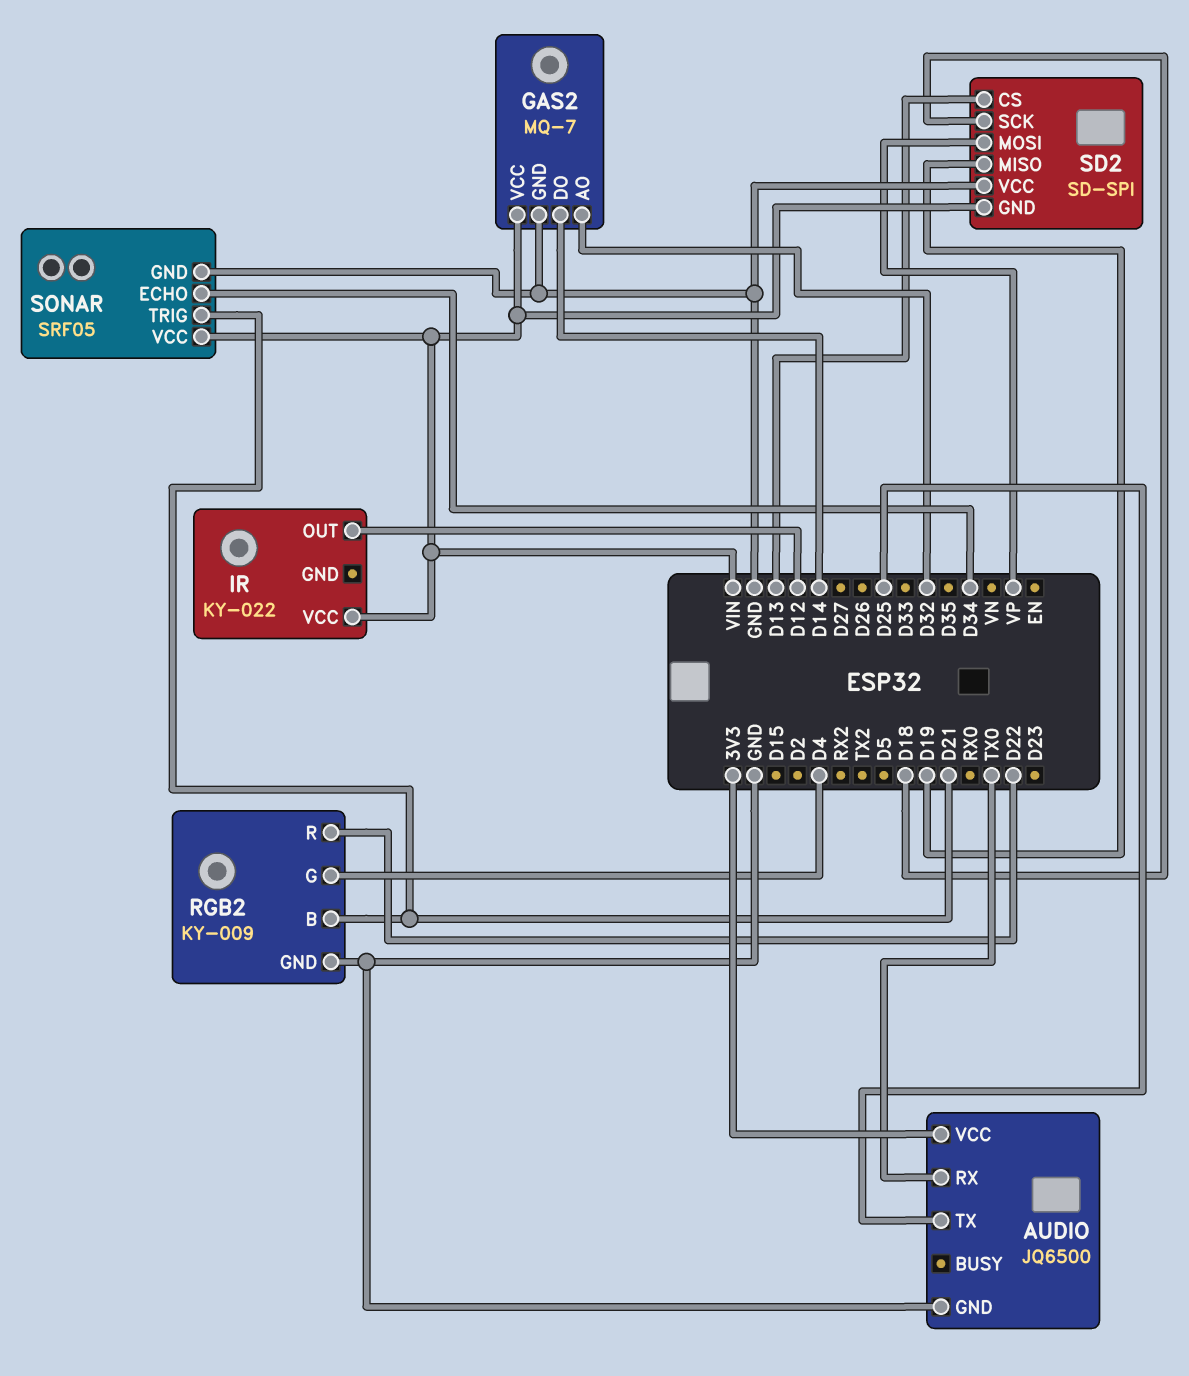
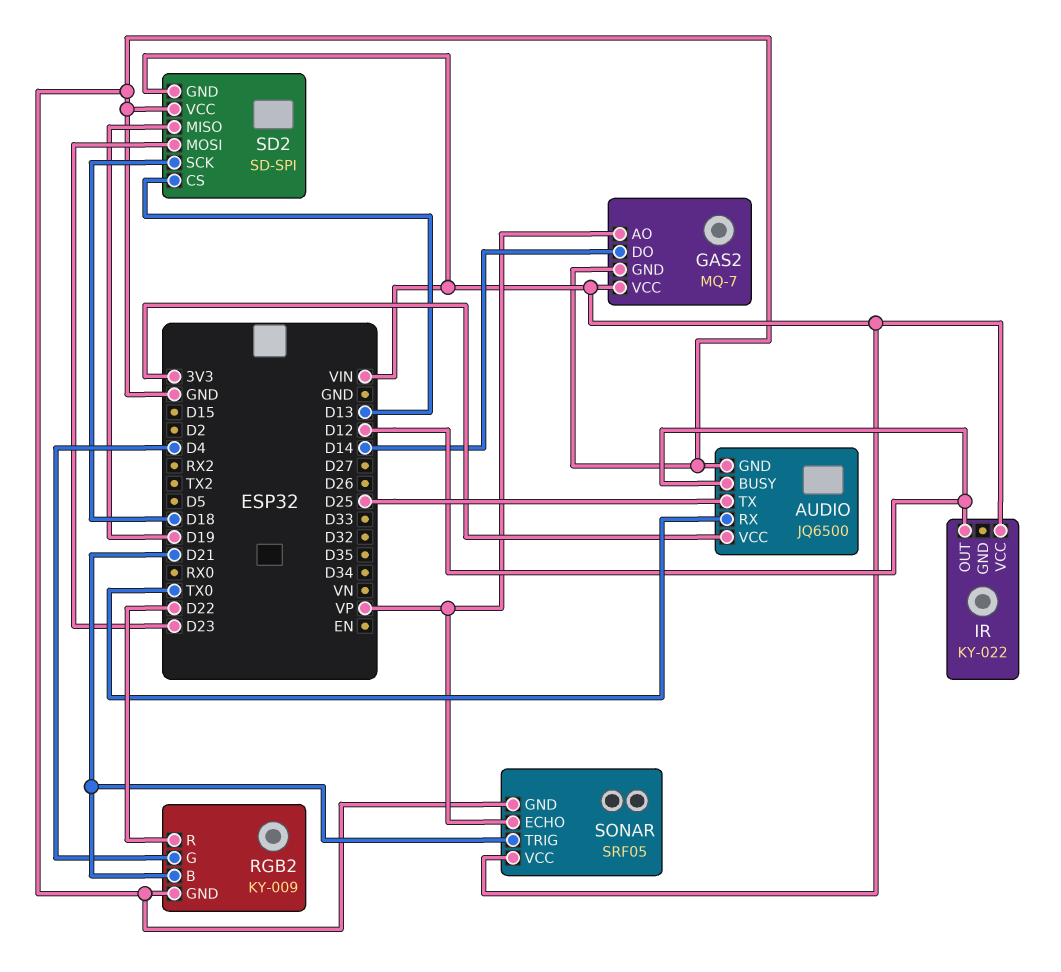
AUDIO pin BUSY: none -> D12
GAS2 pin AO: D32 -> VP
SD2 pin MOSI: VP -> D23
SONAR pin ECHO: D34 -> VP

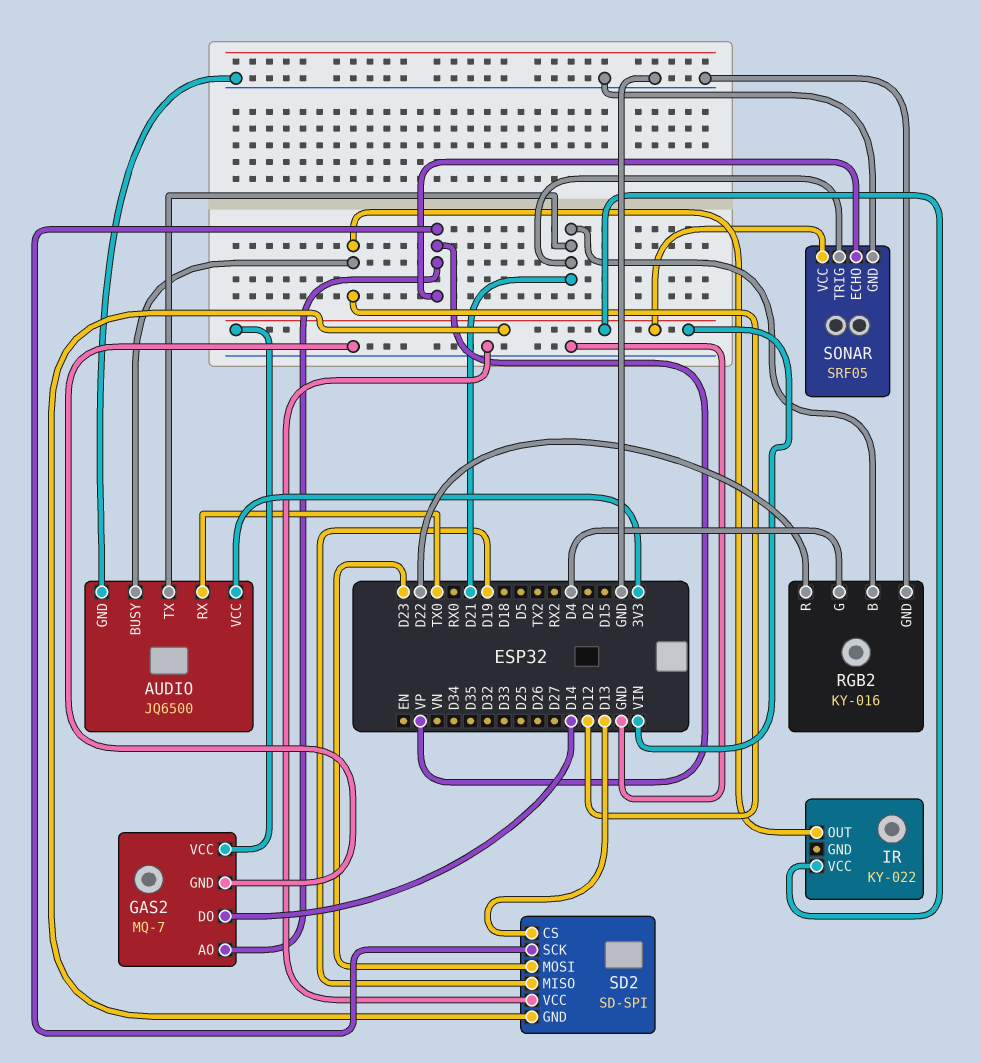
AUDIO pin TX: D25 -> D21
RGB2: KY-009 -> KY-016
SD2 pin SCK: D18 -> VP

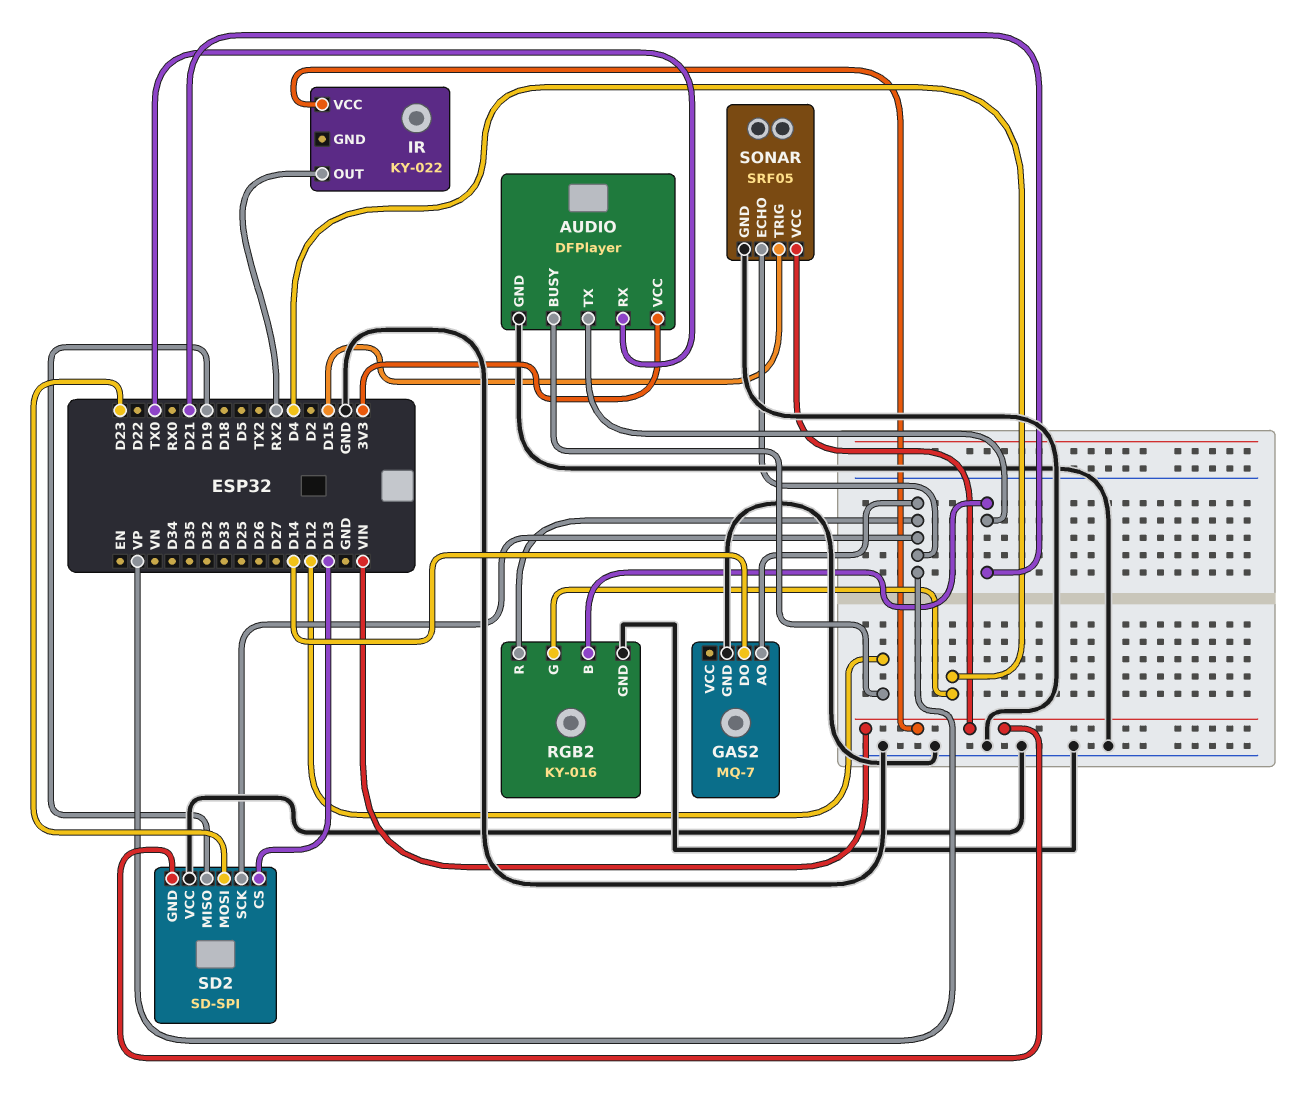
AUDIO: JQ6500 -> DFPlayer
GAS2 pin VCC: VIN -> none
IR pin OUT: D12 -> RX2
RGB2 pin R: D22 -> VP
SONAR pin TRIG: D21 -> D15

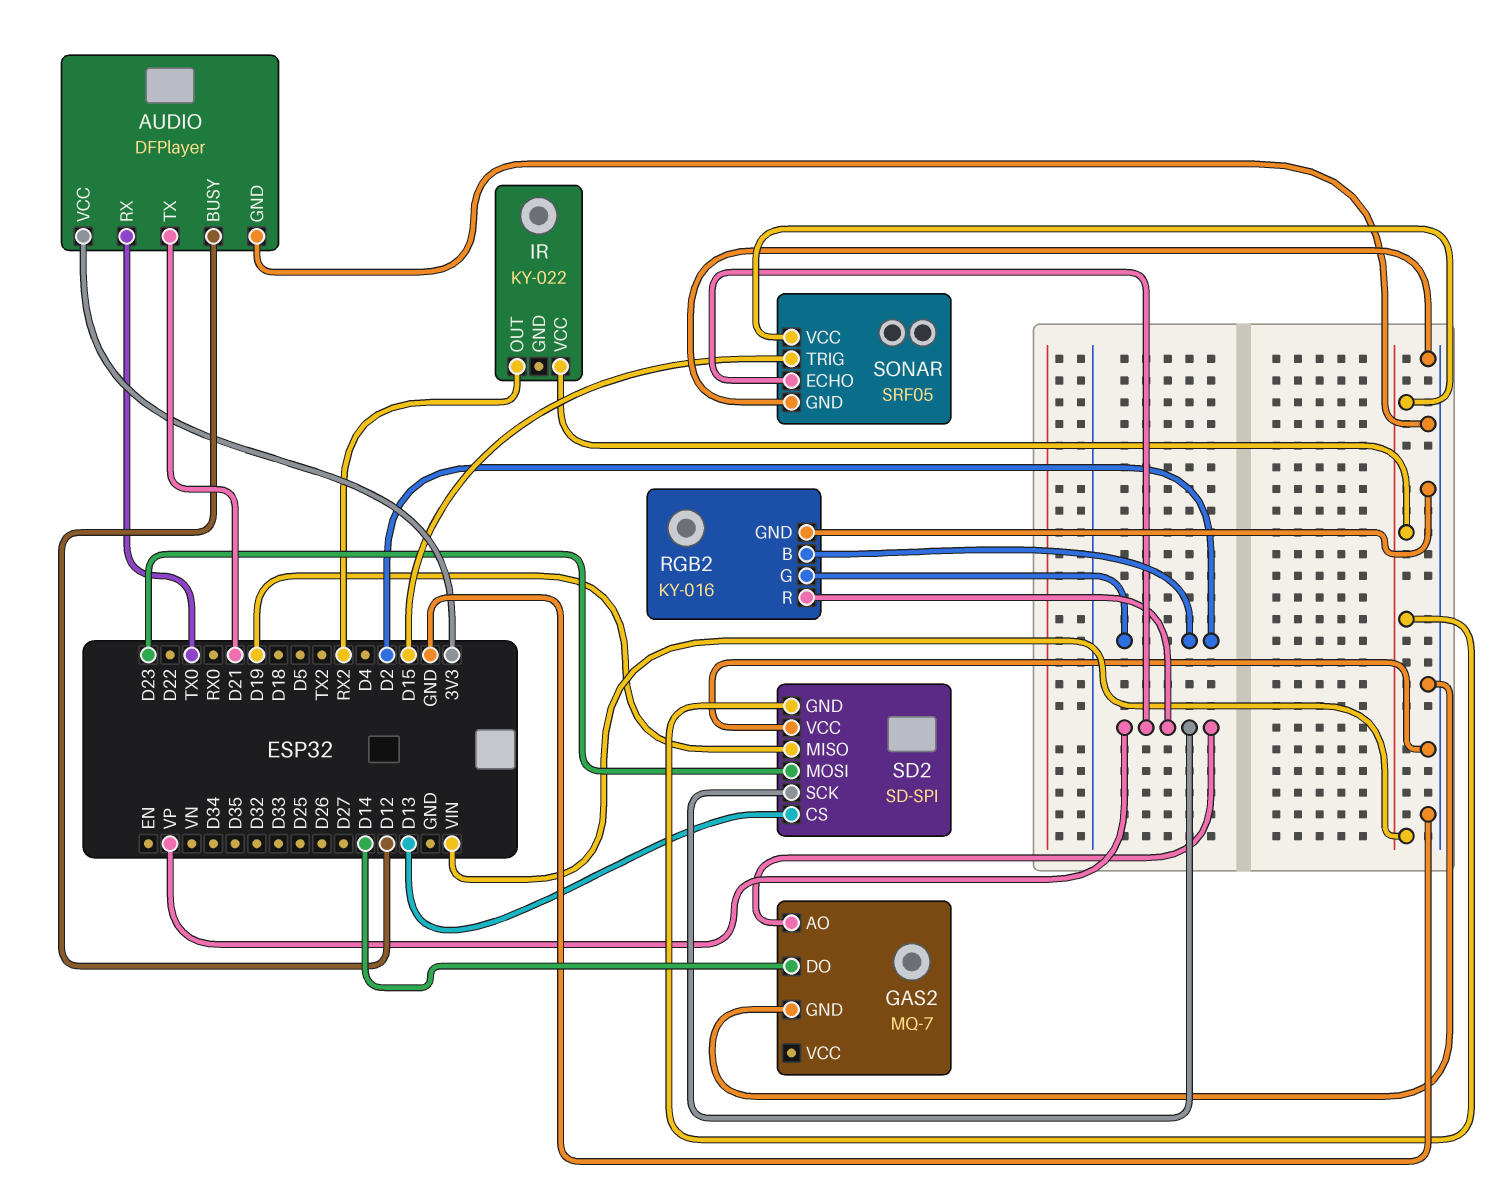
RGB2 pin B: D21 -> D2
RGB2 pin G: D4 -> D2

